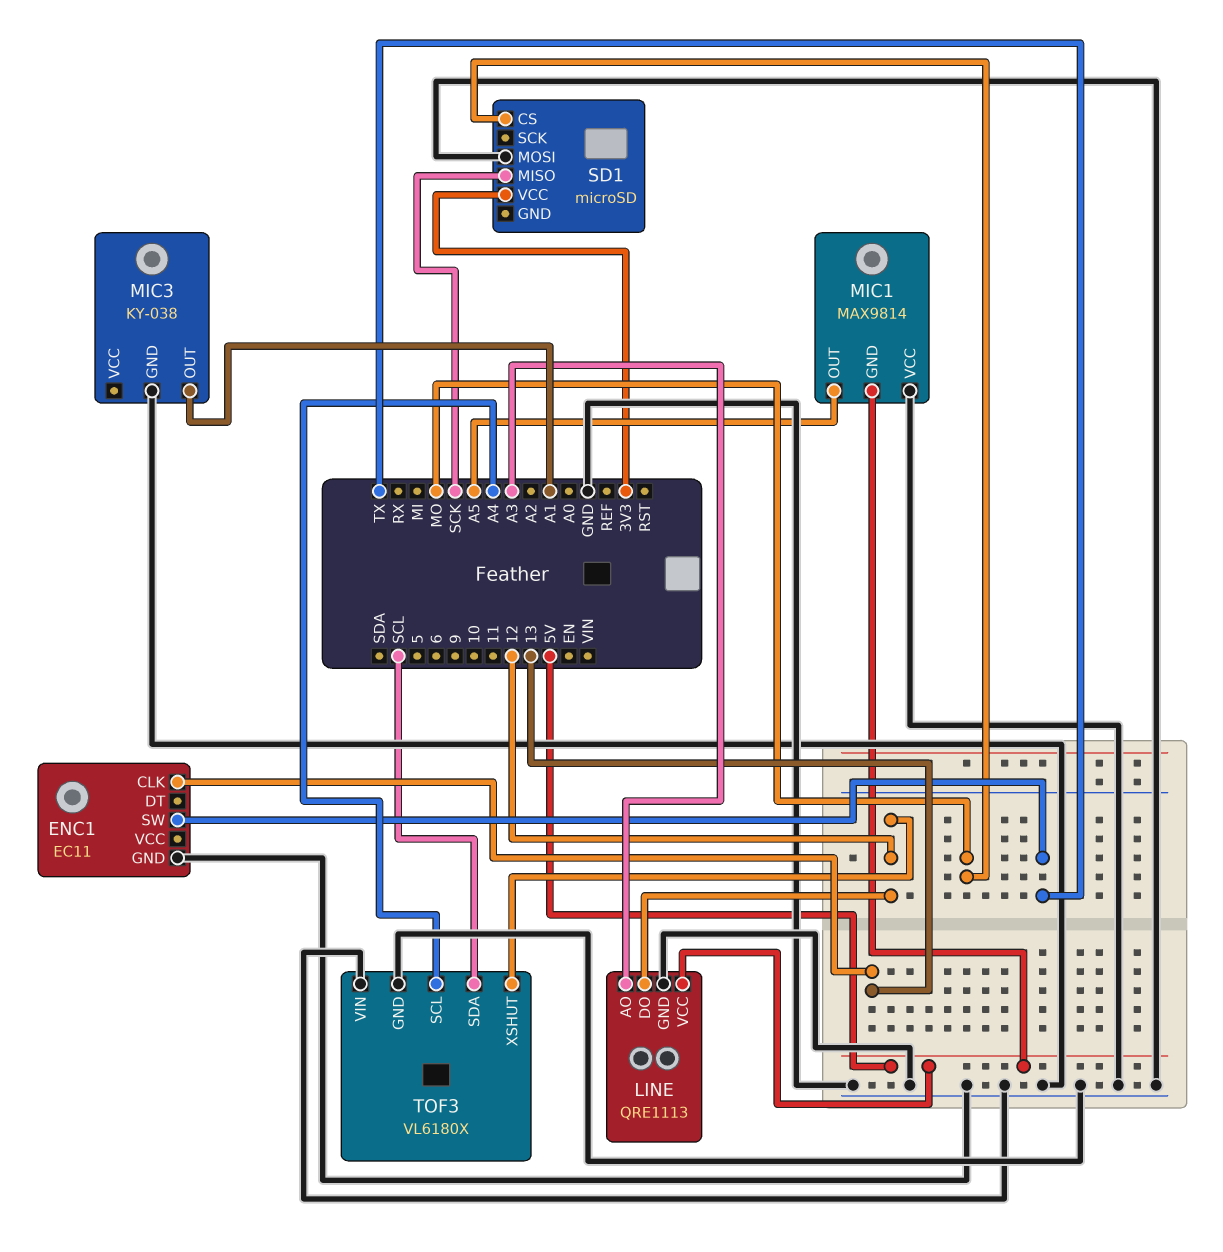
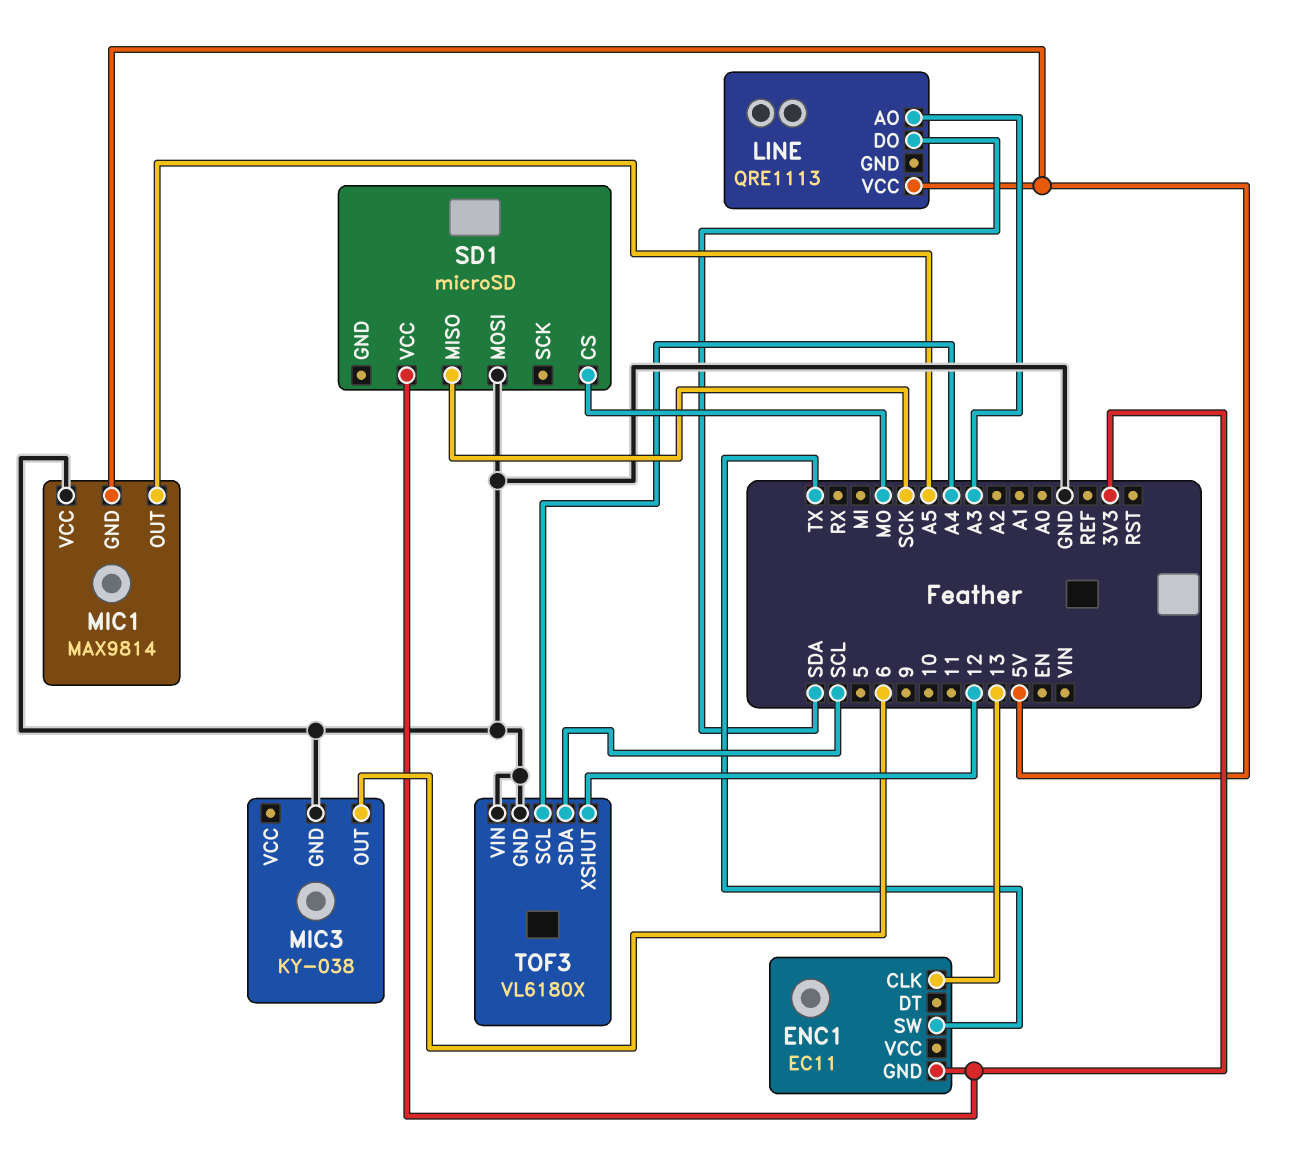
ENC1 pin GND: GND -> 3V3
LINE pin DO: 12 -> SDA
LINE pin GND: GND -> none
MIC3 pin OUT: A1 -> 6

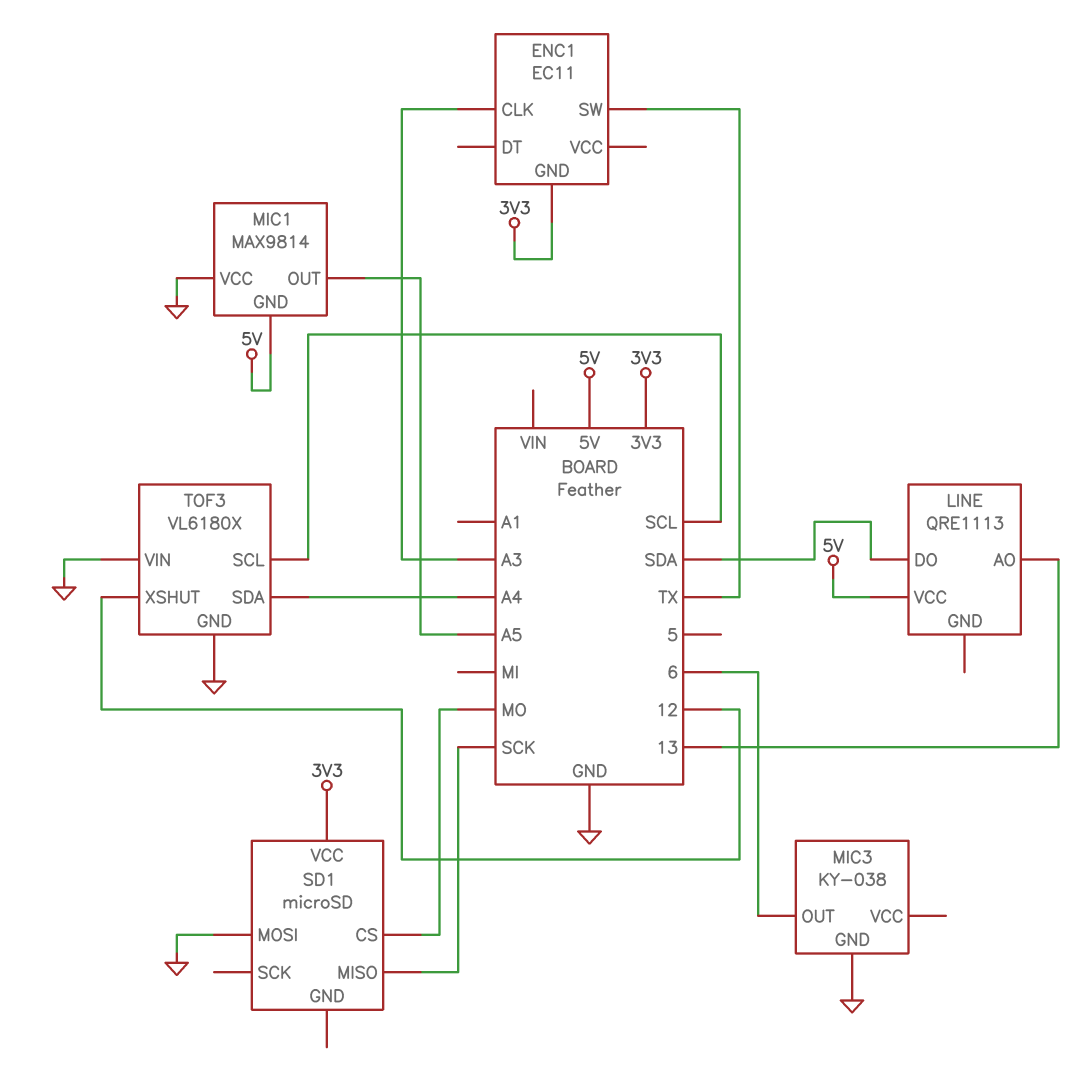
ENC1 pin CLK: 13 -> A3
LINE pin AO: A3 -> 13
TOF3 pin SCL: A4 -> SCL
TOF3 pin SDA: SCL -> A4

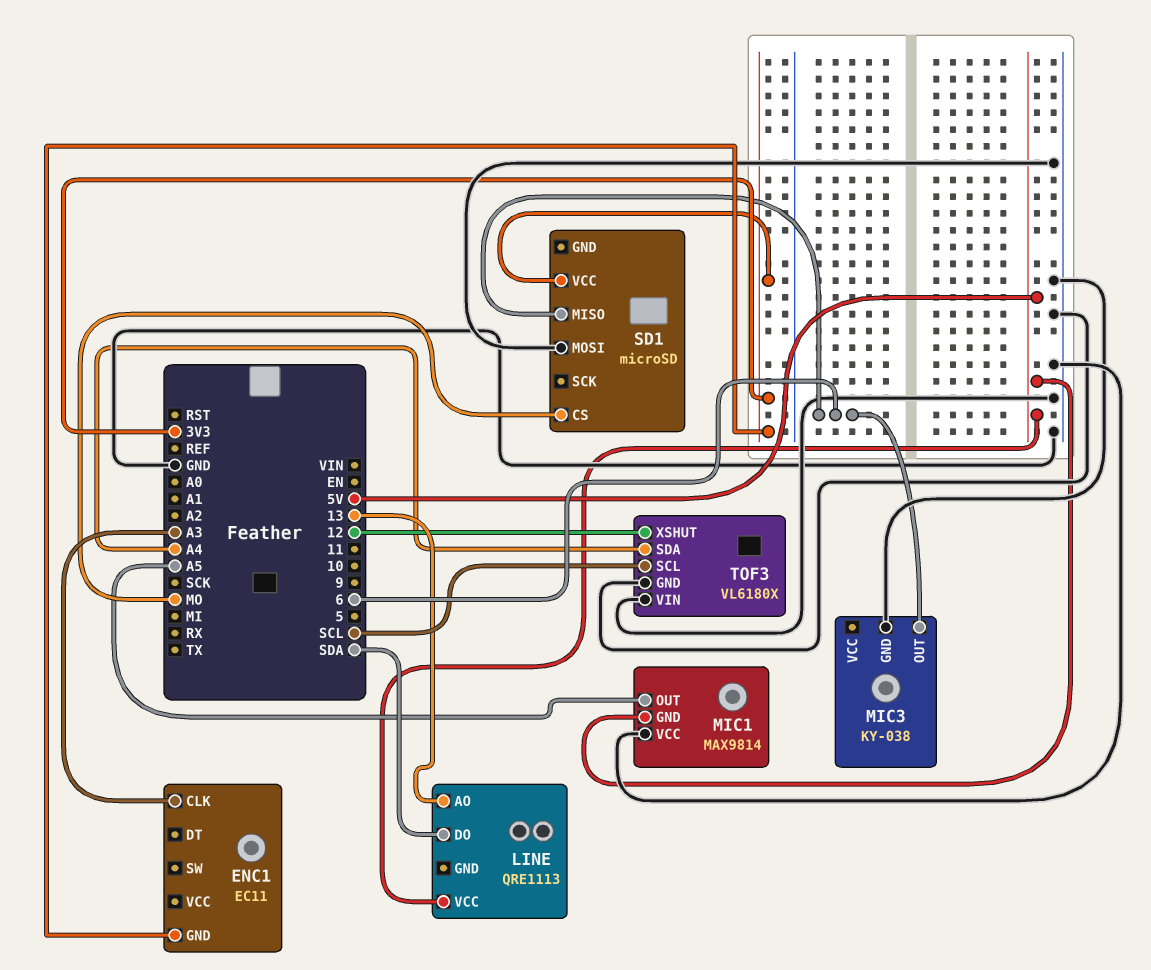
ENC1 pin SW: TX -> none
SD1 pin MISO: SCK -> 6

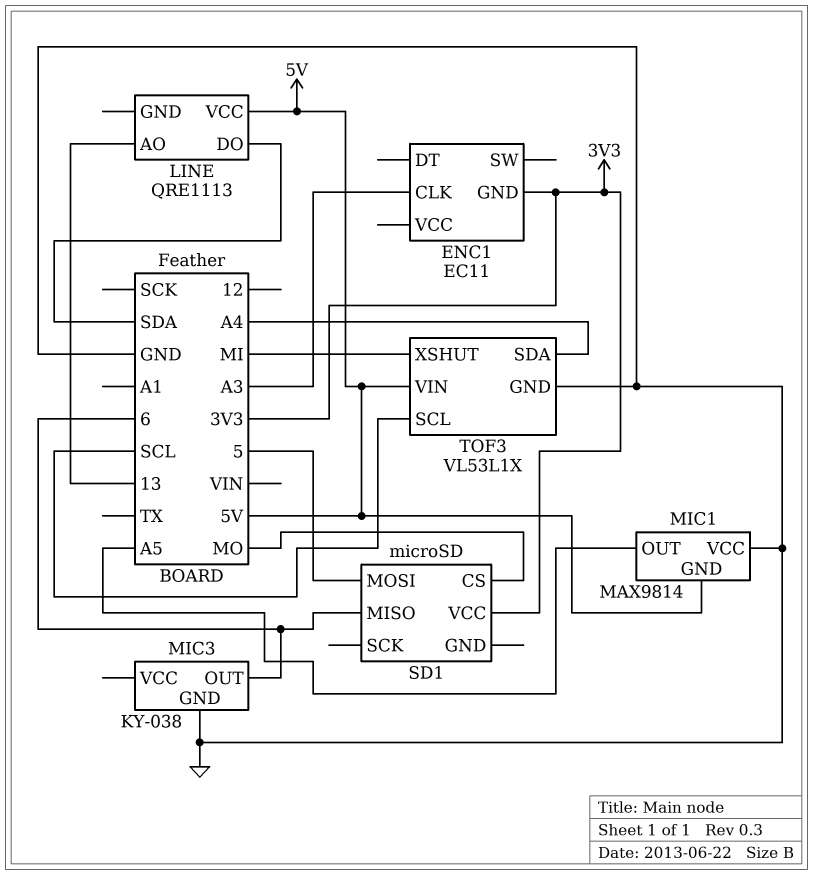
SD1 pin MOSI: GND -> 5
TOF3: VL6180X -> VL53L1X
TOF3 pin VIN: GND -> 5V
TOF3 pin XSHUT: 12 -> MI

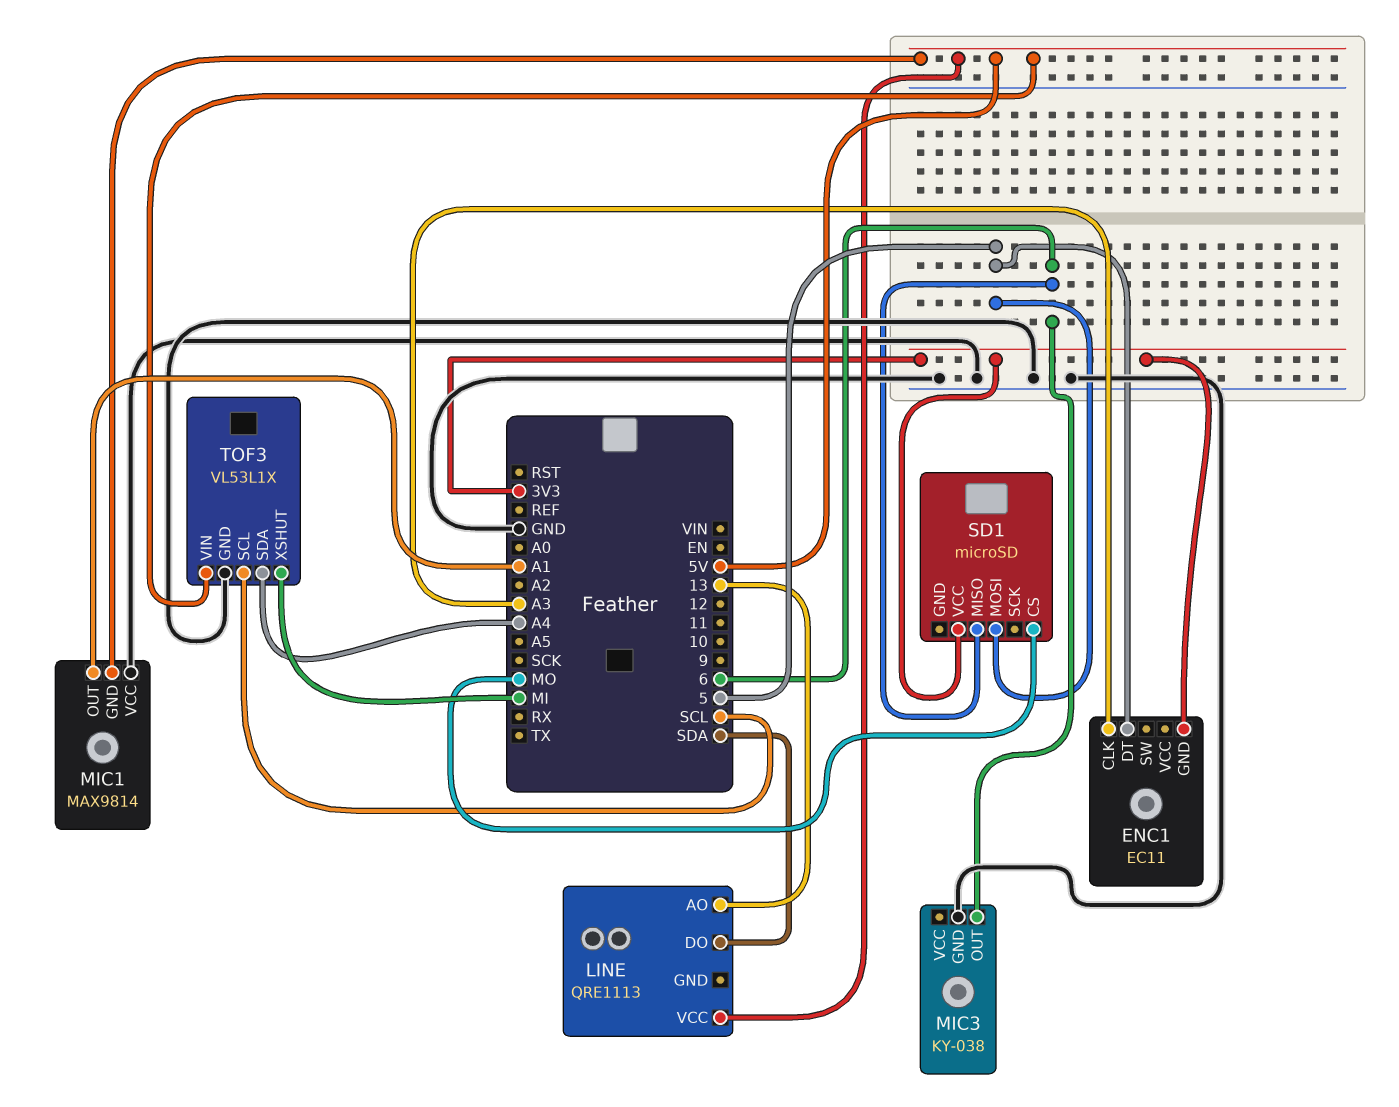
ENC1 pin DT: none -> 5
MIC1 pin OUT: A5 -> A1

